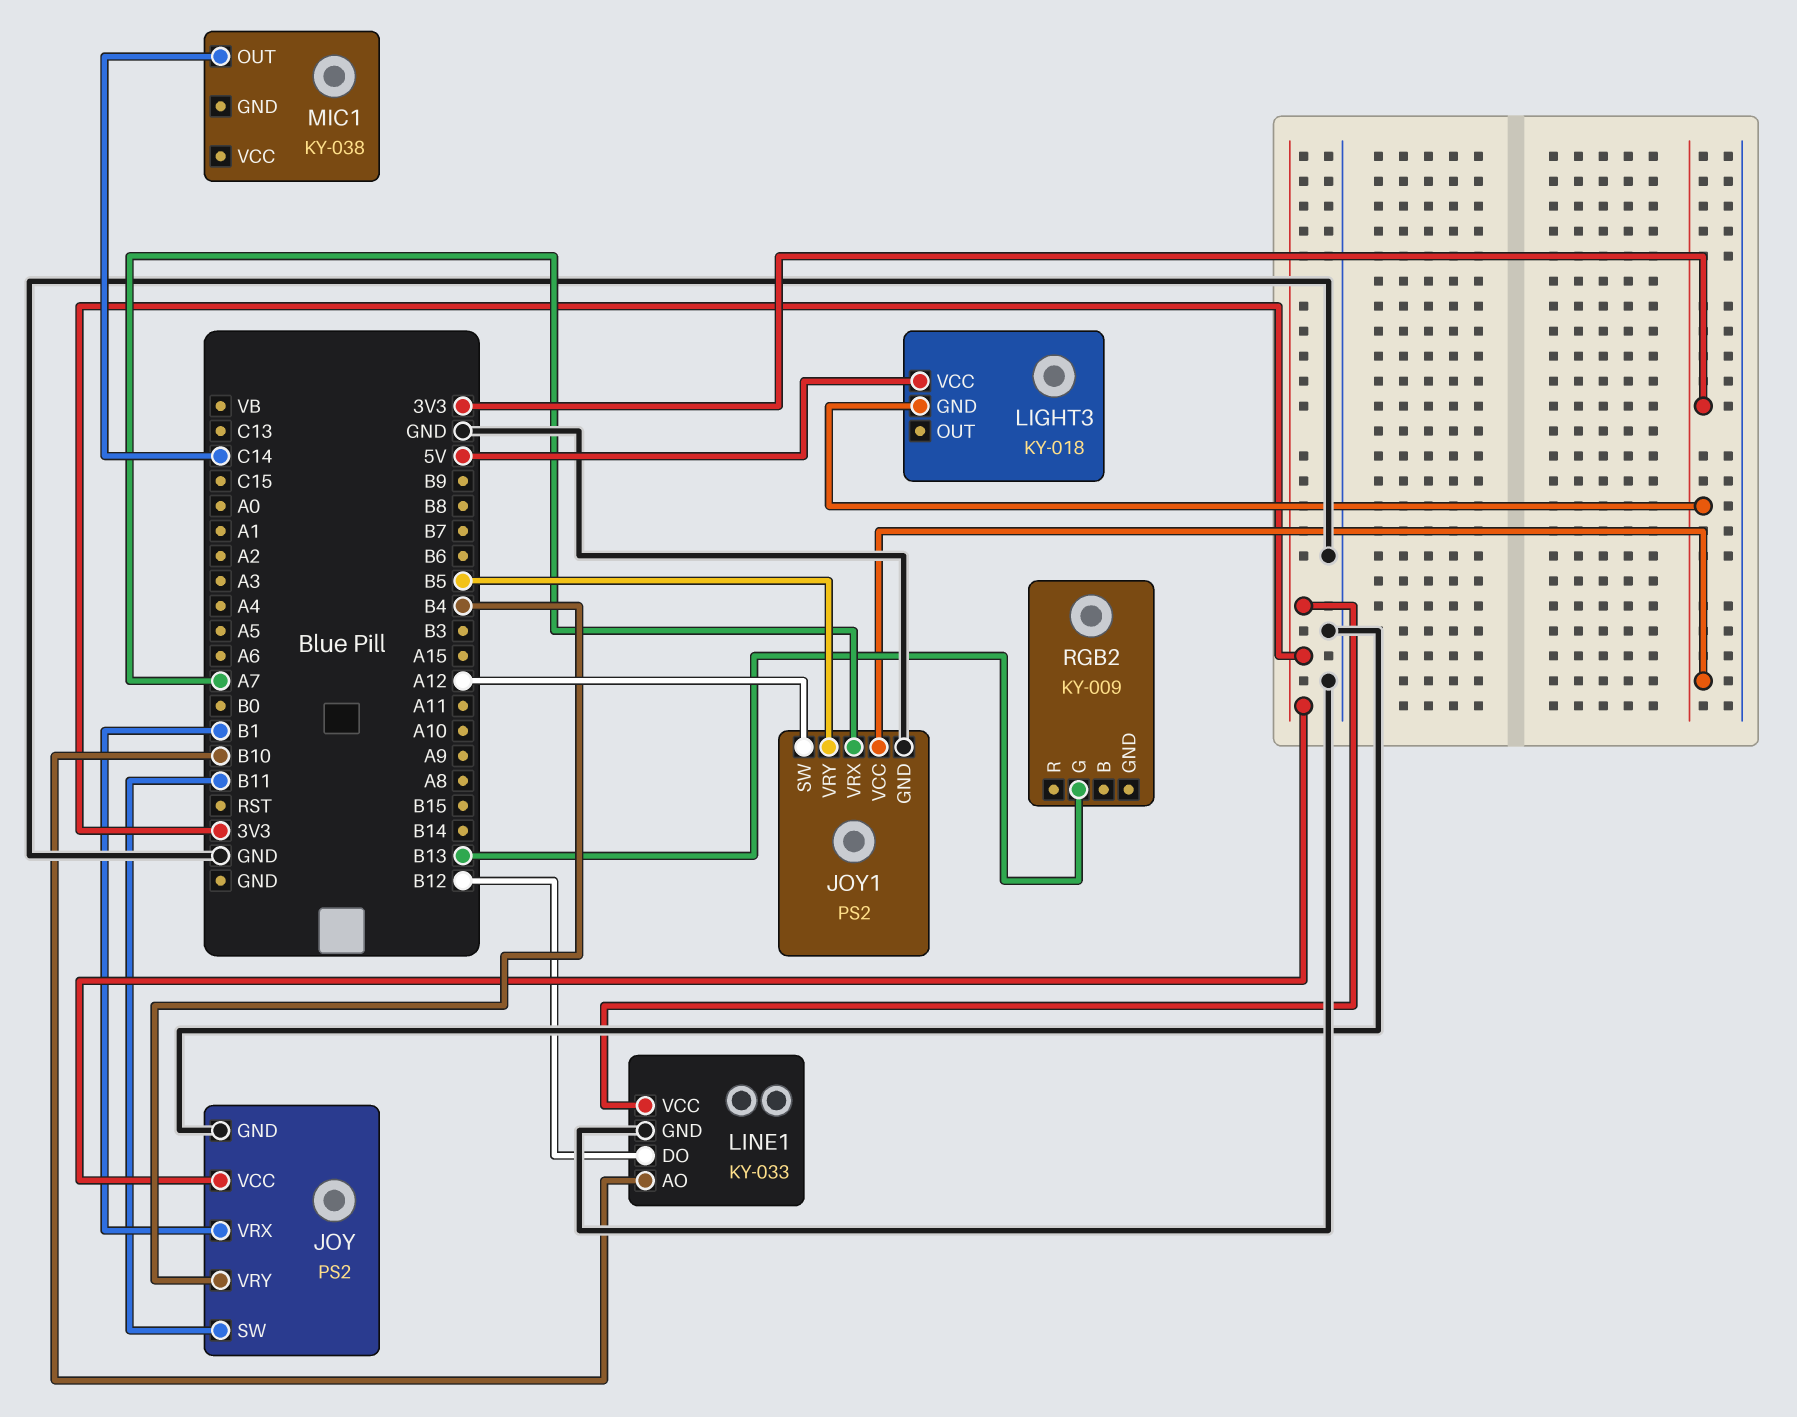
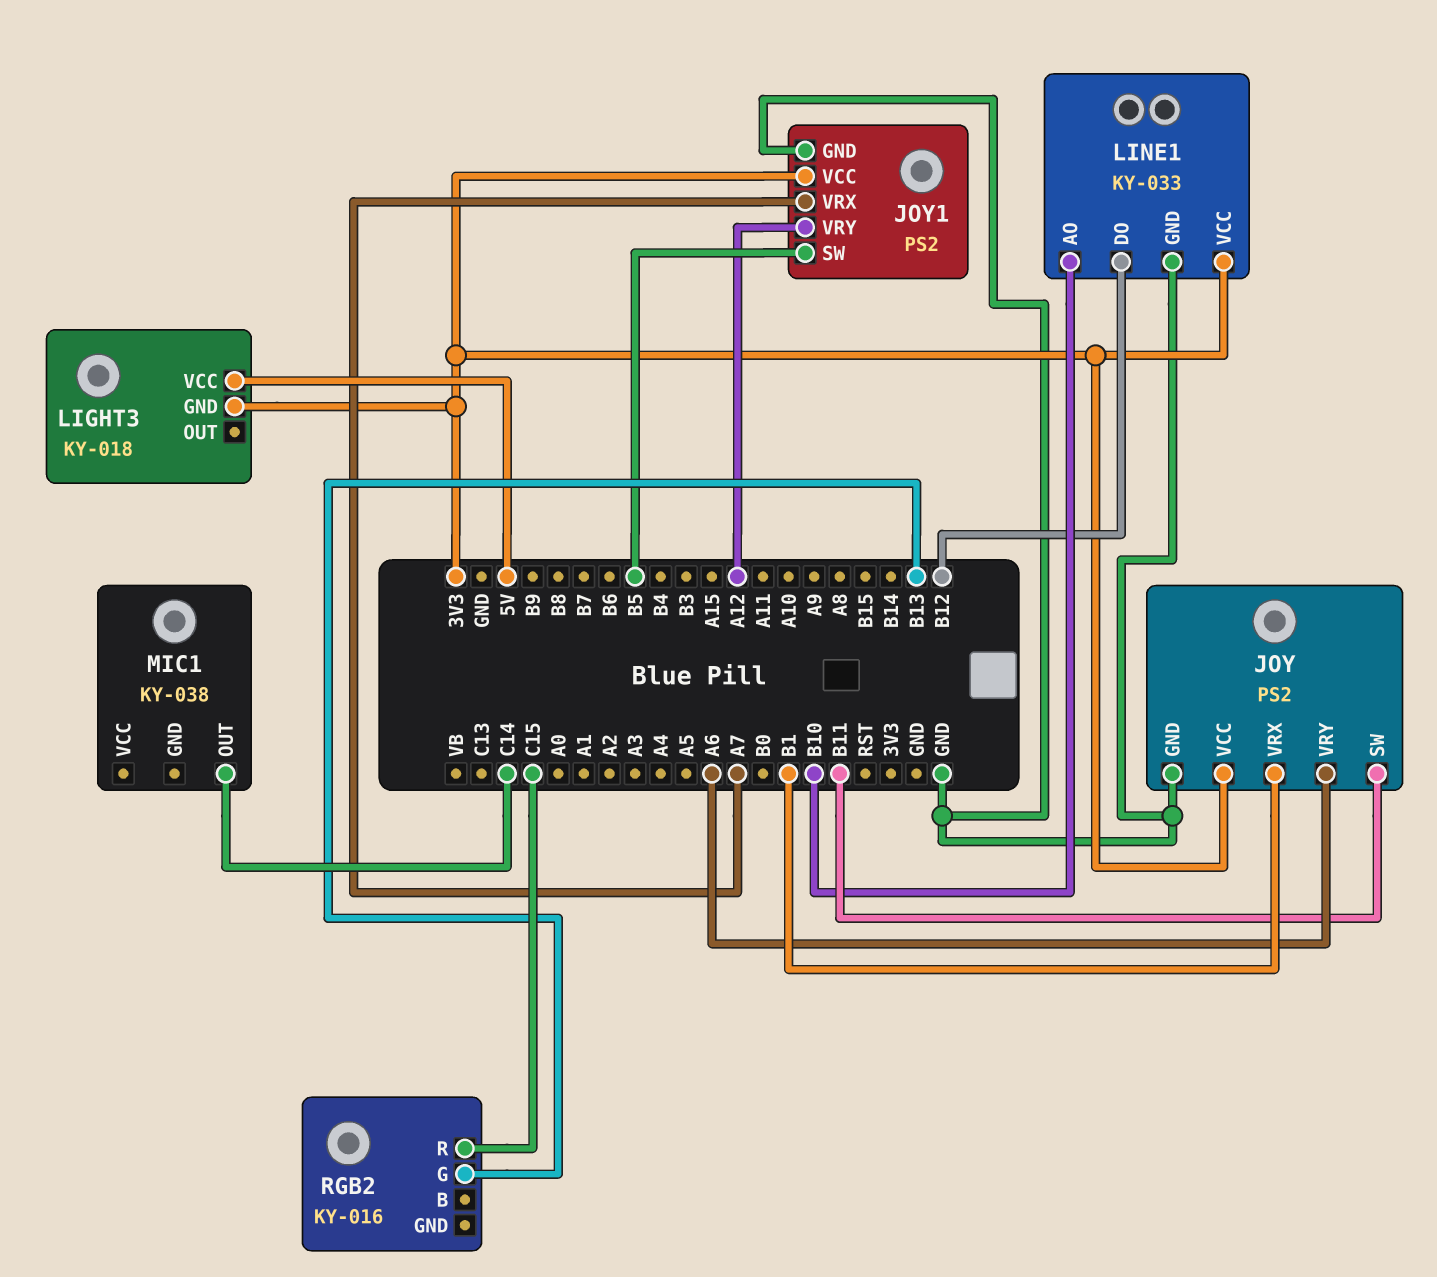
JOY pin VRY: B4 -> A6
JOY1 pin SW: A12 -> B5
JOY1 pin VRY: B5 -> A12
RGB2: KY-009 -> KY-016
RGB2 pin R: none -> C15

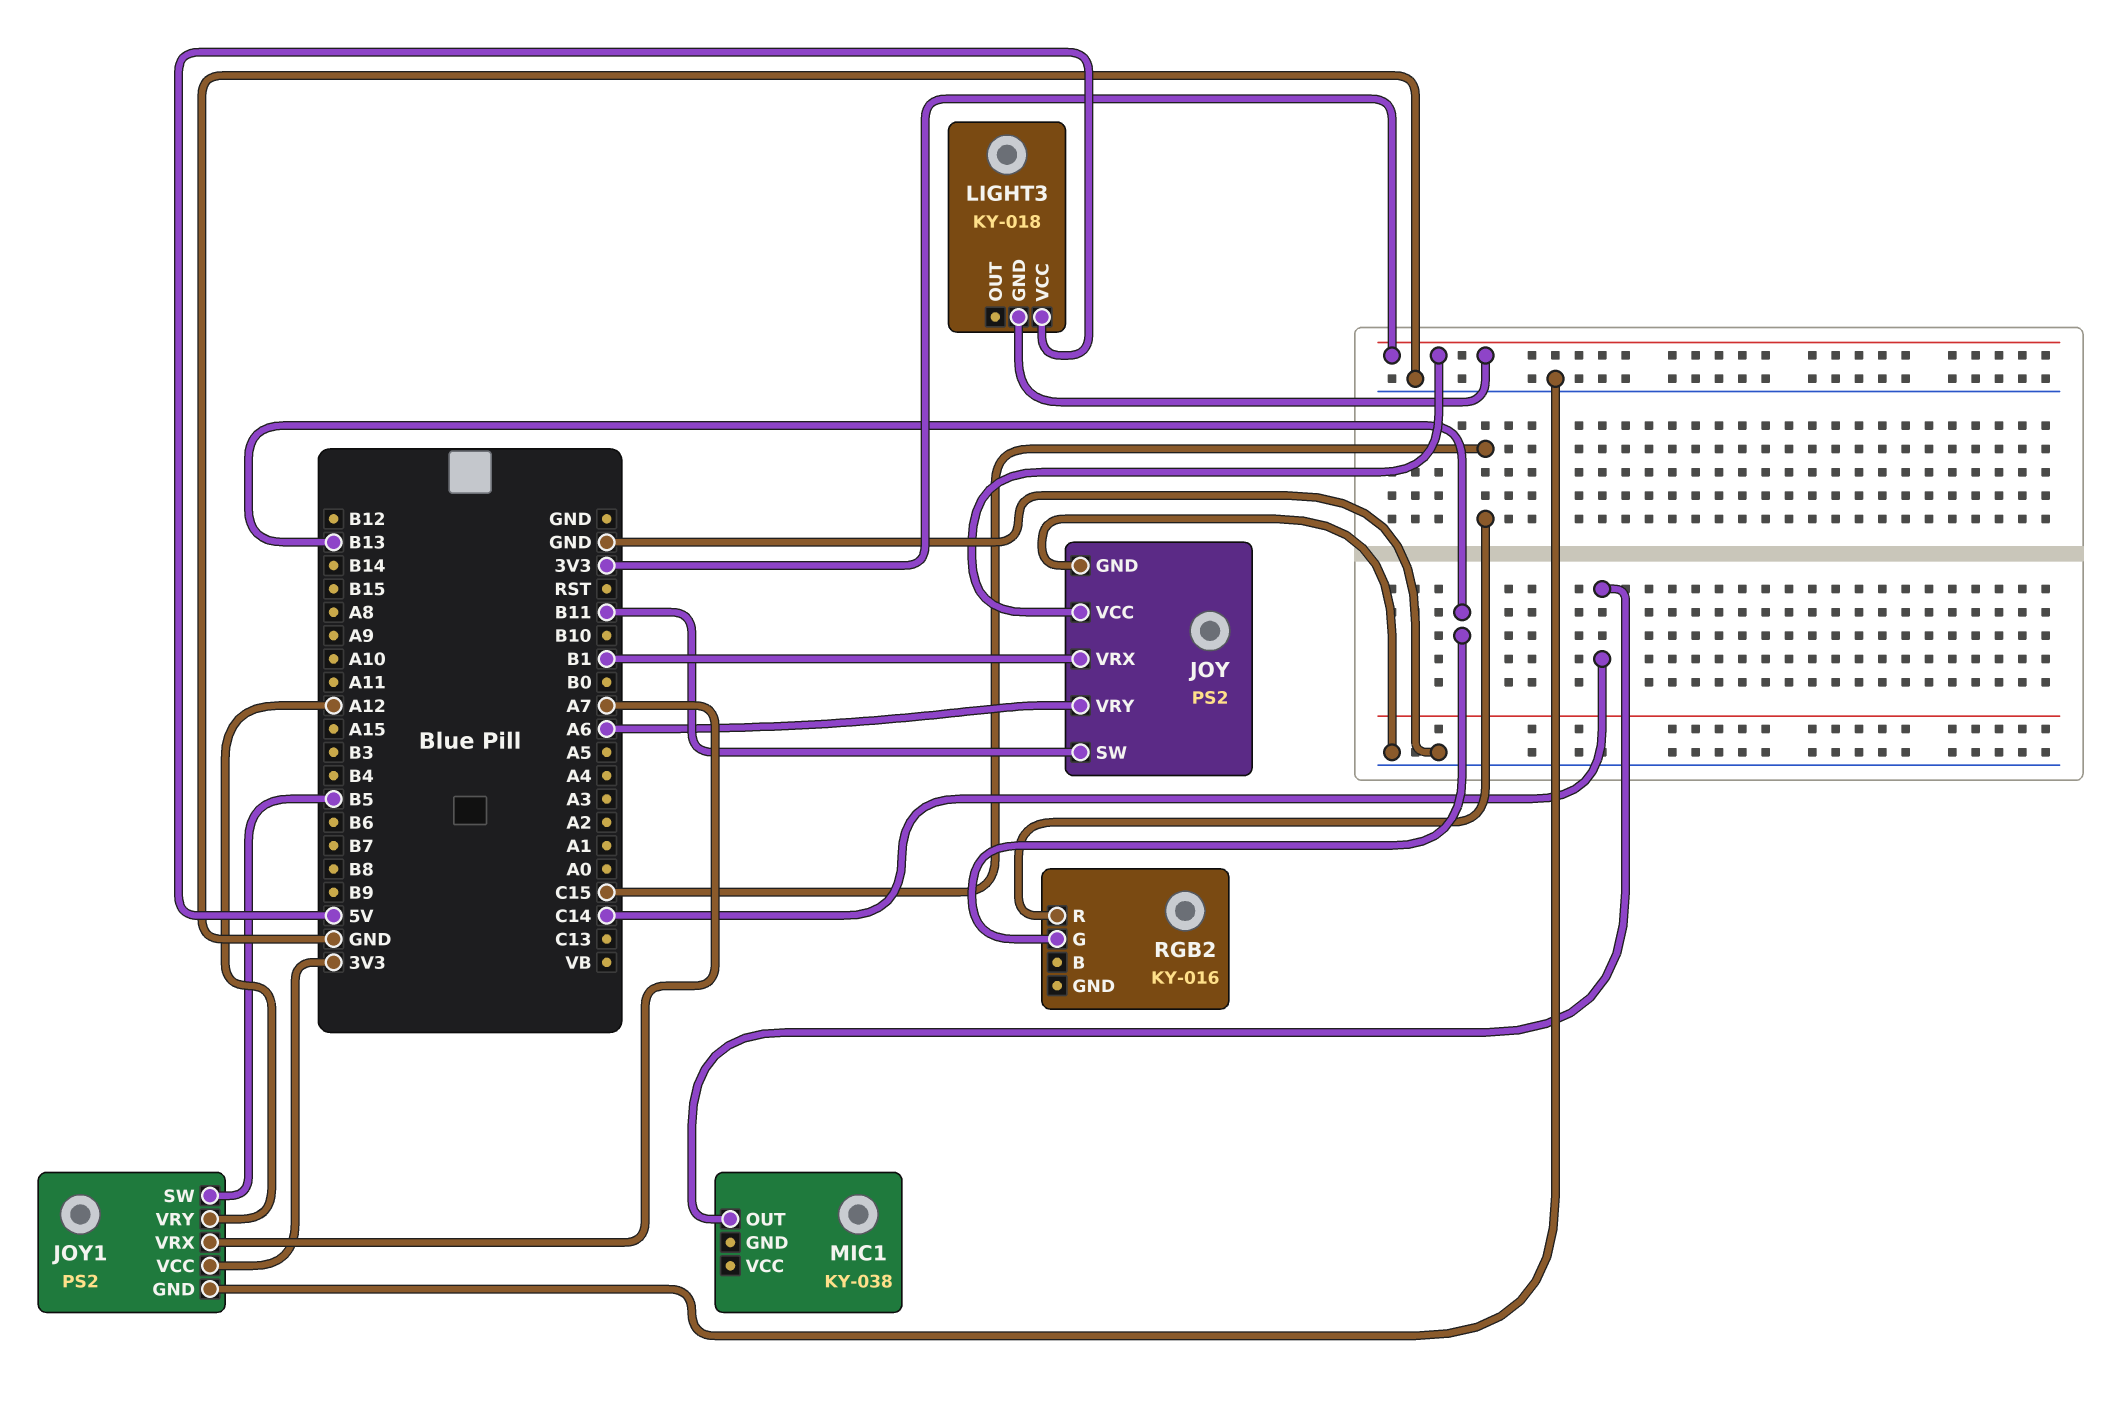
LINE1: KY-033 -> none
LINE1 pin AO: B10 -> none
LINE1 pin DO: B12 -> none
LINE1 pin GND: GND -> none
LINE1 pin VCC: 3V3 -> none

